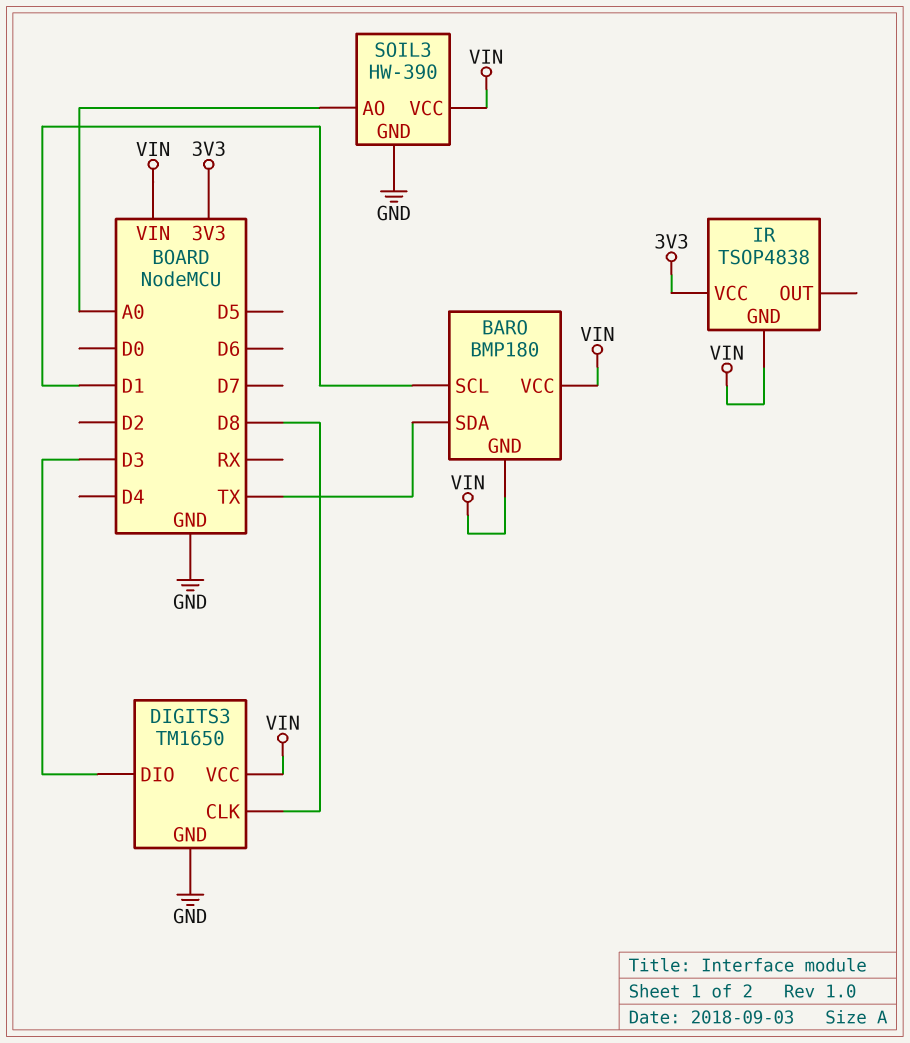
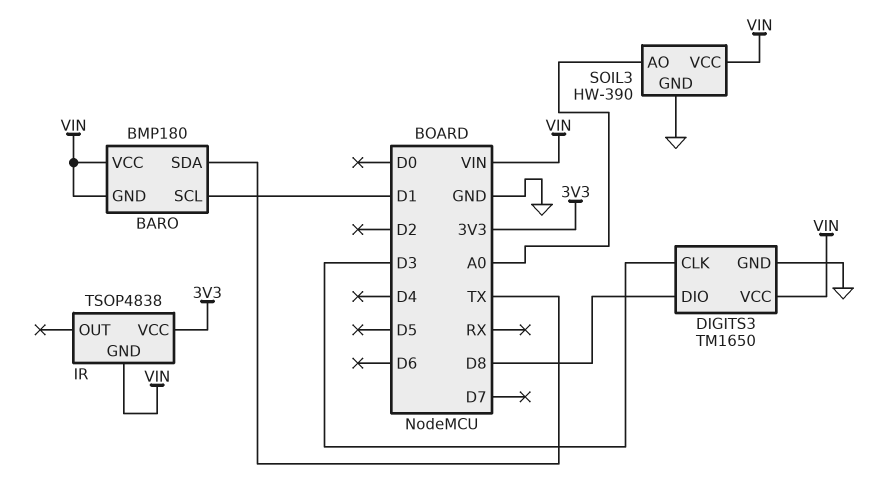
DIGITS3 pin CLK: D8 -> D3
DIGITS3 pin DIO: D3 -> D8

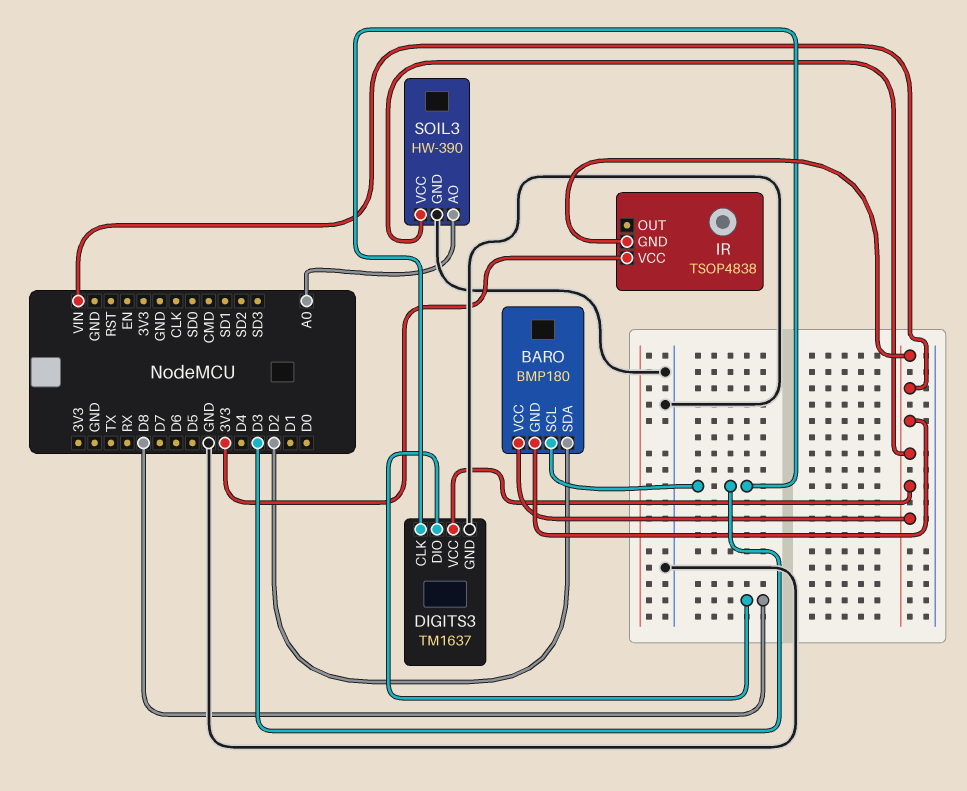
BARO pin SCL: D1 -> D3
BARO pin SDA: TX -> D2
DIGITS3: TM1650 -> TM1637

